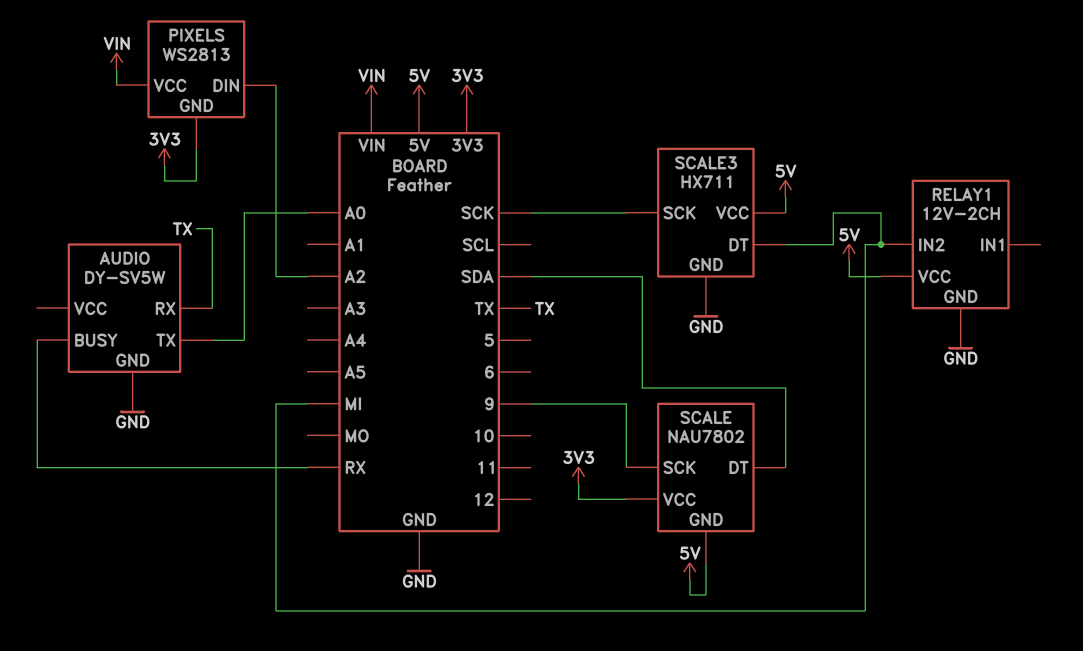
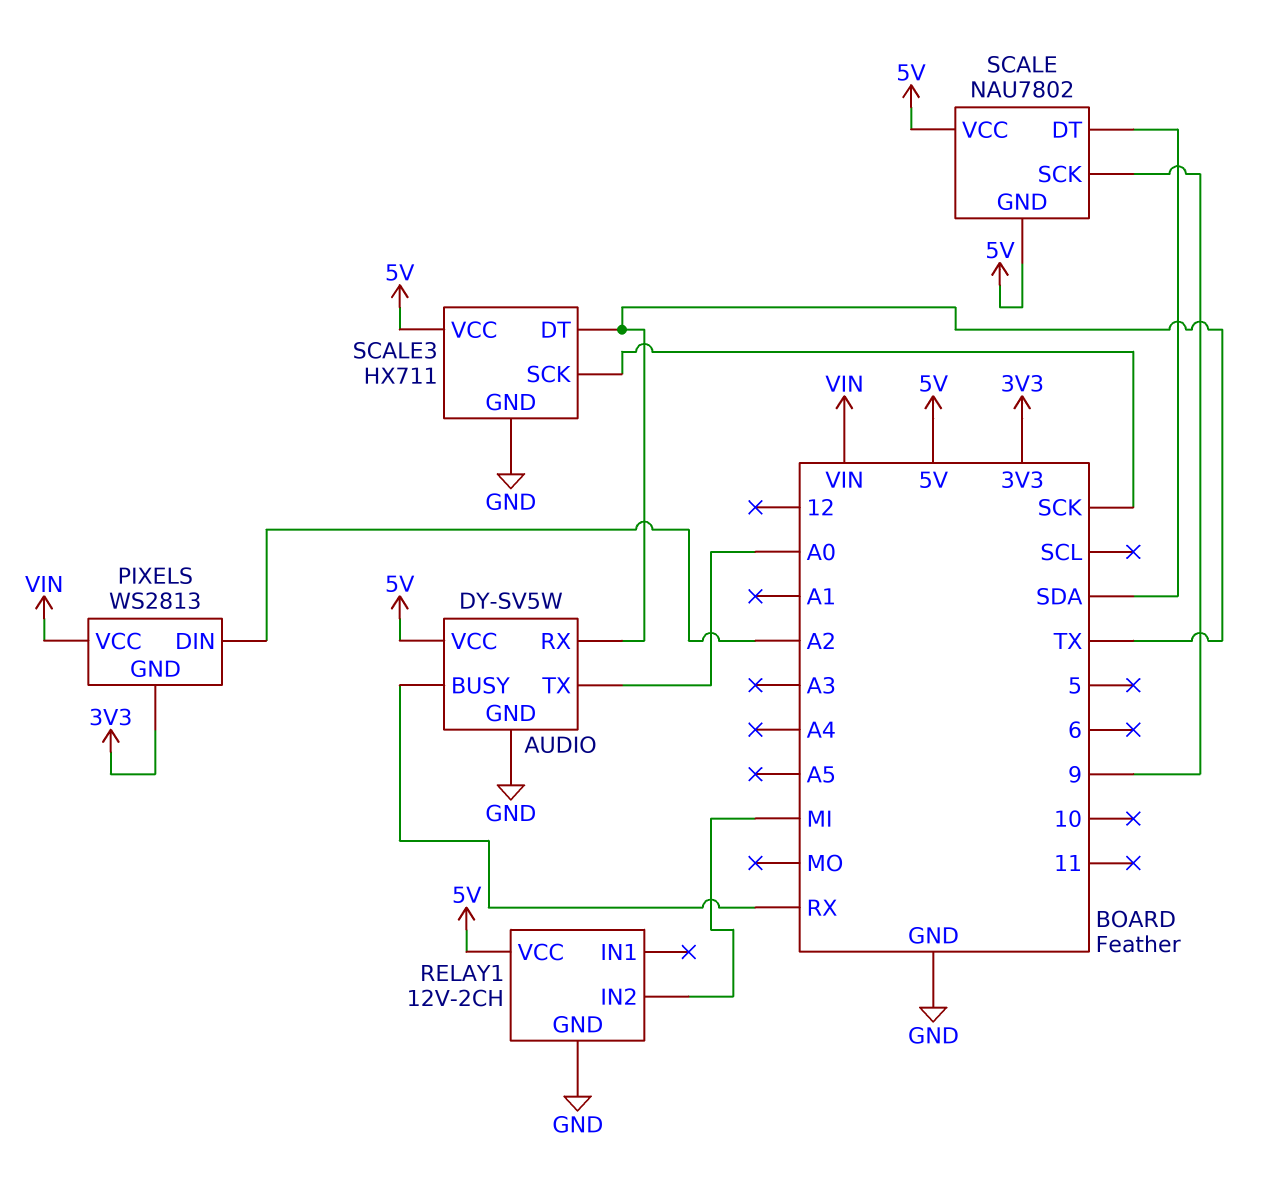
AUDIO pin VCC: none -> 5V
SCALE pin VCC: 3V3 -> 5V
SCALE3 pin DT: MI -> TX

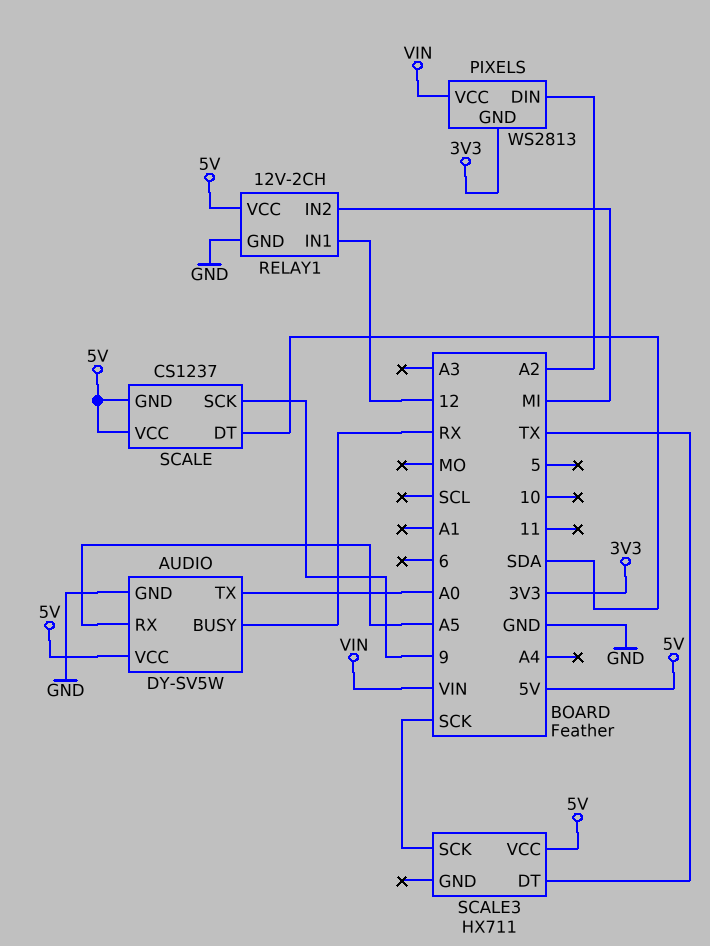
AUDIO pin RX: TX -> A5
RELAY1 pin IN1: none -> 12
SCALE: NAU7802 -> CS1237
SCALE3 pin GND: GND -> none

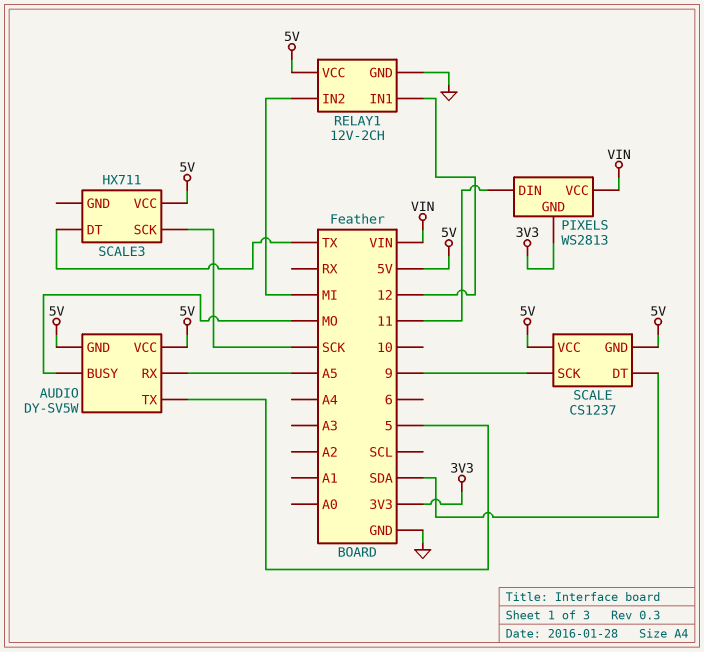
AUDIO pin BUSY: RX -> MO
AUDIO pin GND: GND -> 5V
AUDIO pin TX: A0 -> 5
PIXELS pin DIN: A2 -> 11

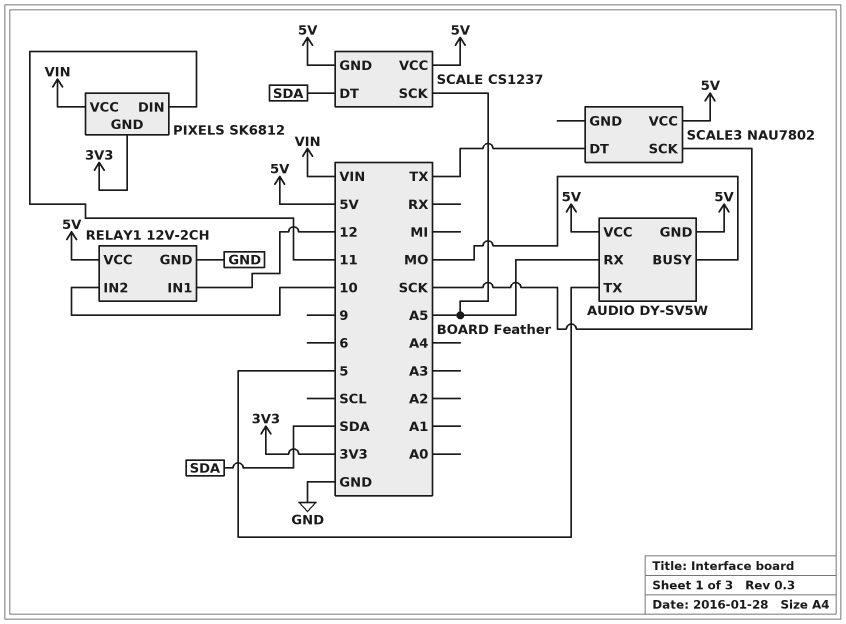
PIXELS: WS2813 -> SK6812
RELAY1 pin IN2: MI -> 10
SCALE pin SCK: 9 -> A5
SCALE3: HX711 -> NAU7802

